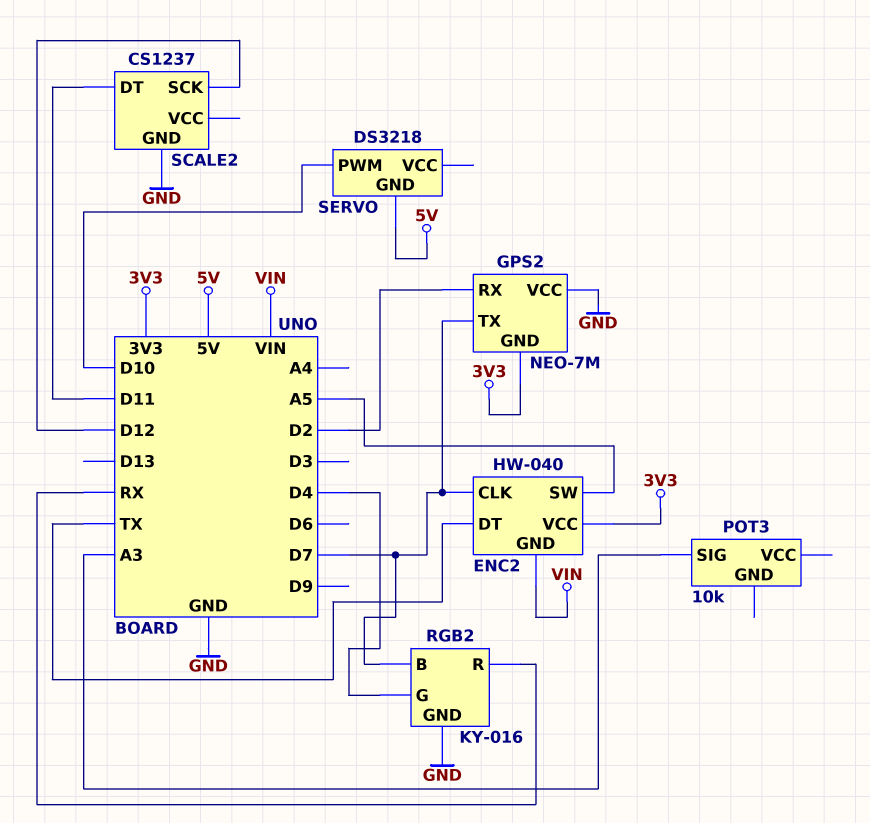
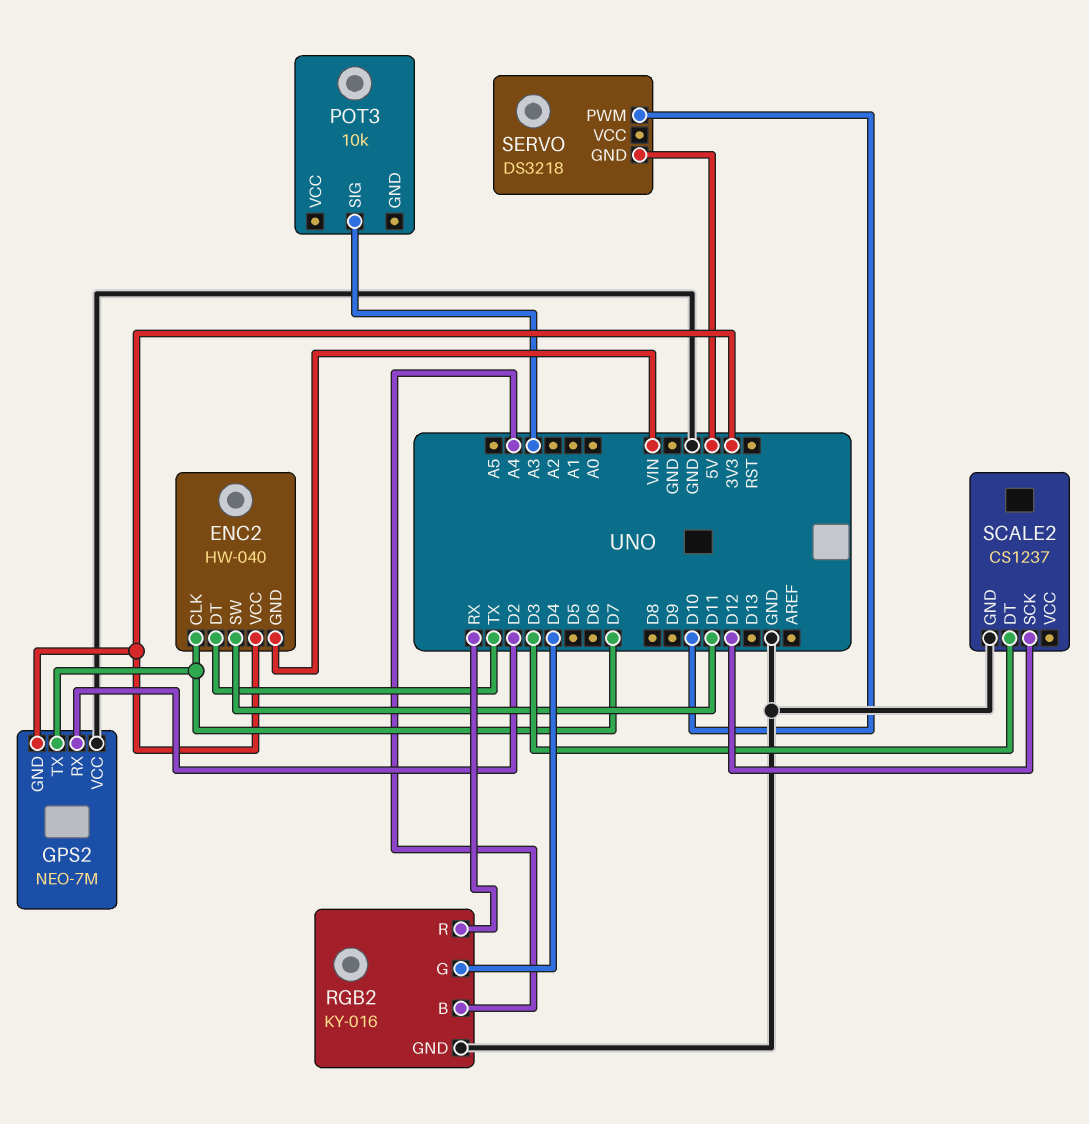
ENC2 pin SW: A5 -> D11
RGB2 pin B: D7 -> A4
SCALE2 pin DT: D11 -> D3

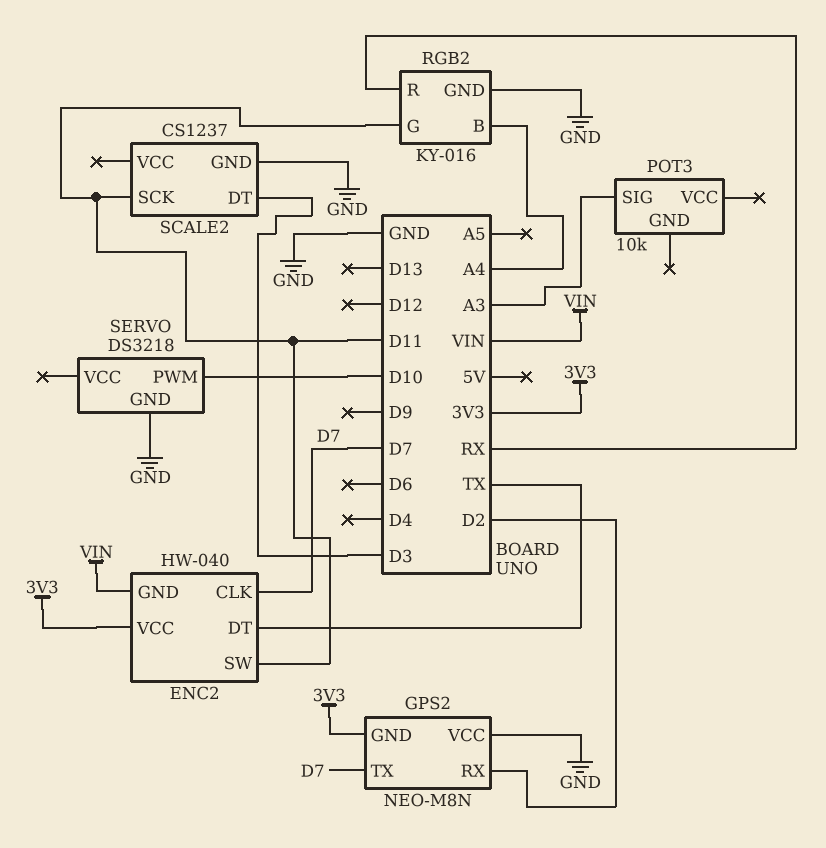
GPS2: NEO-7M -> NEO-M8N
RGB2 pin G: D4 -> D11
SCALE2 pin SCK: D12 -> D11
SERVO pin GND: 5V -> GND

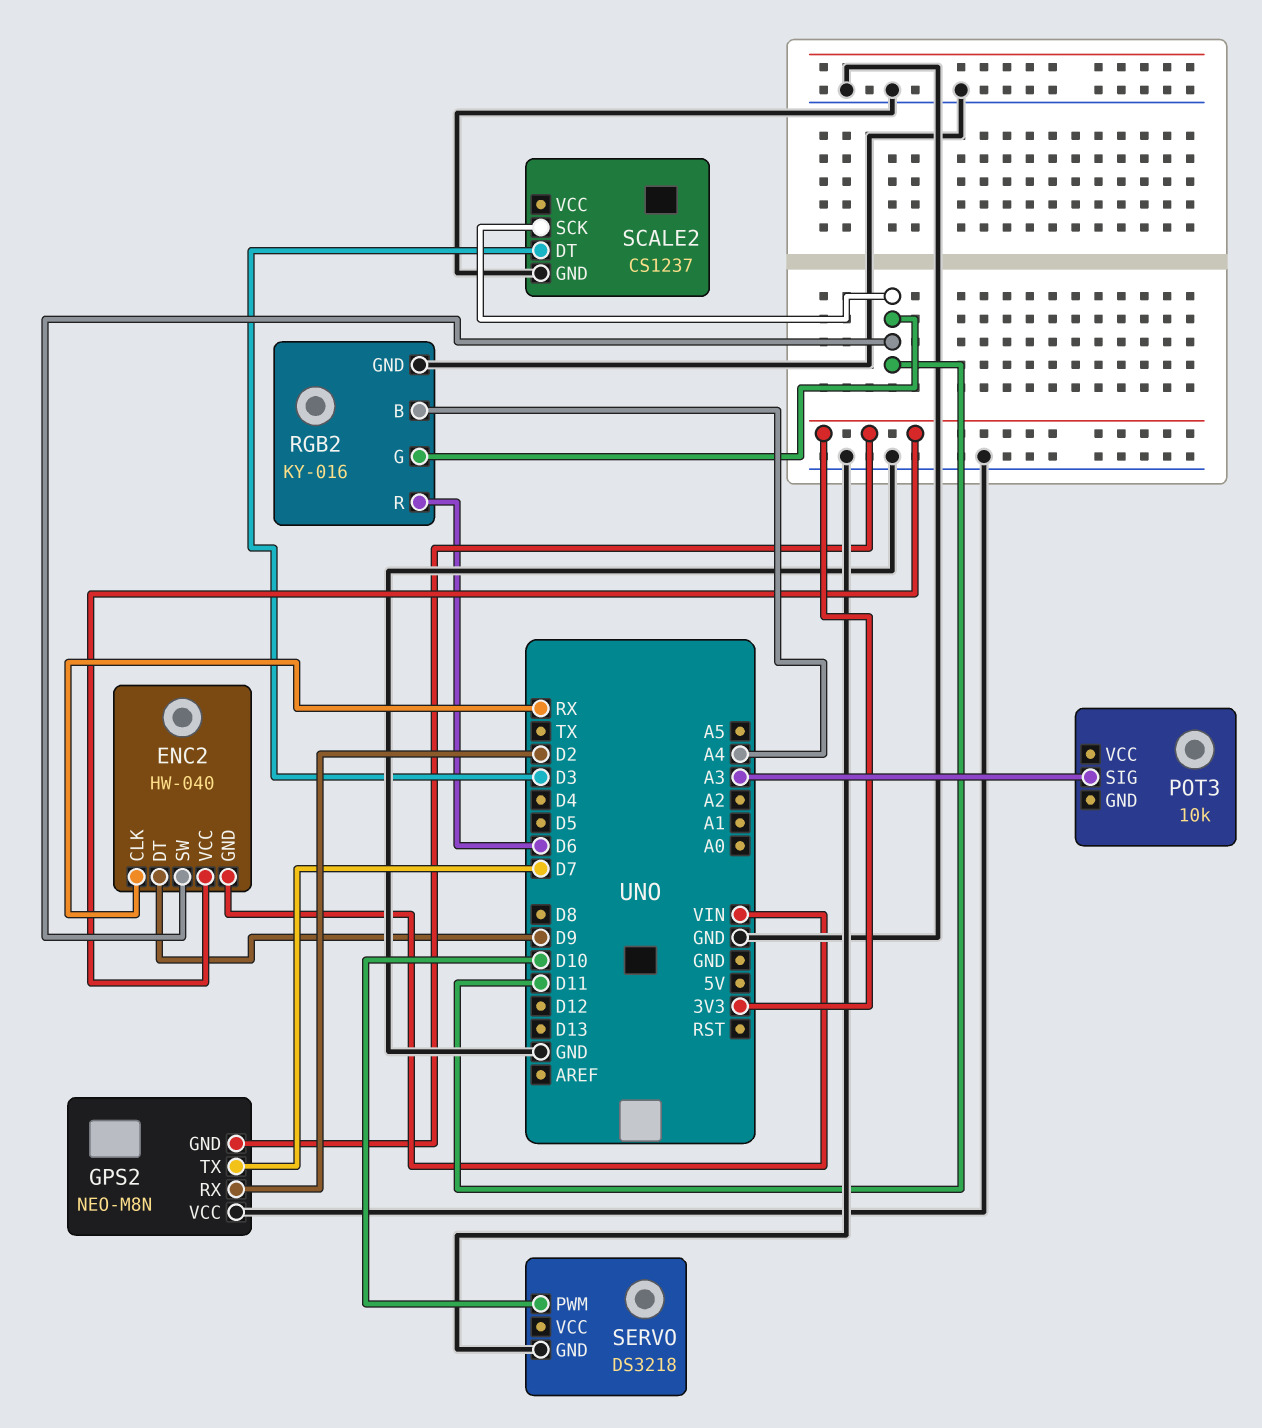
ENC2 pin CLK: D7 -> RX
ENC2 pin DT: TX -> D9
RGB2 pin R: RX -> D6

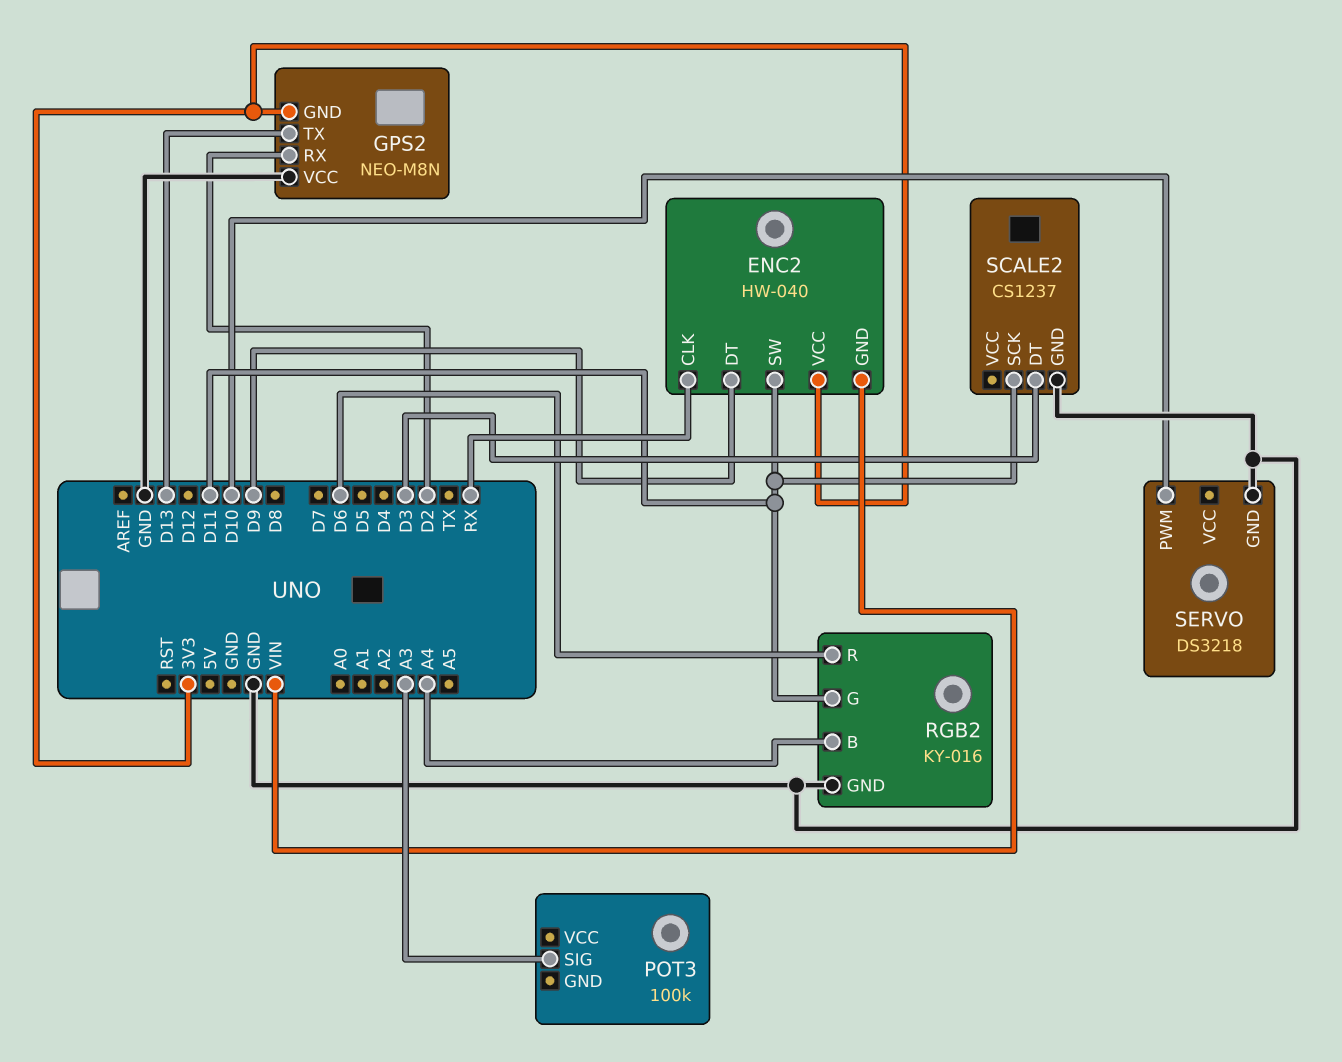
GPS2 pin TX: D7 -> D13
POT3: 10k -> 100k

